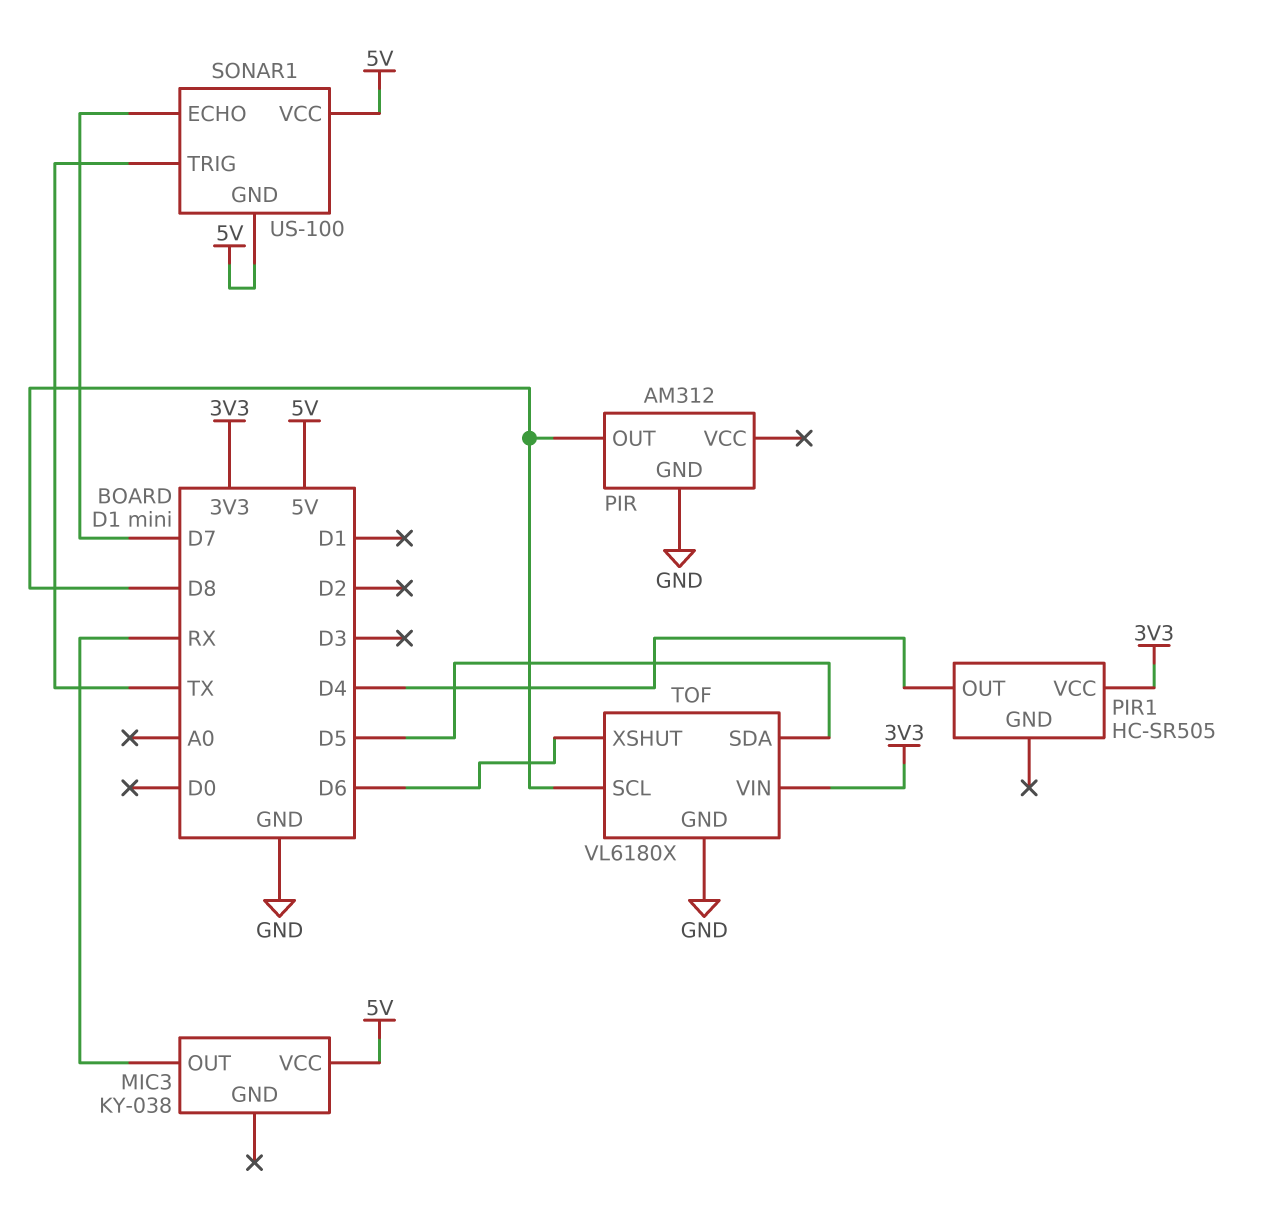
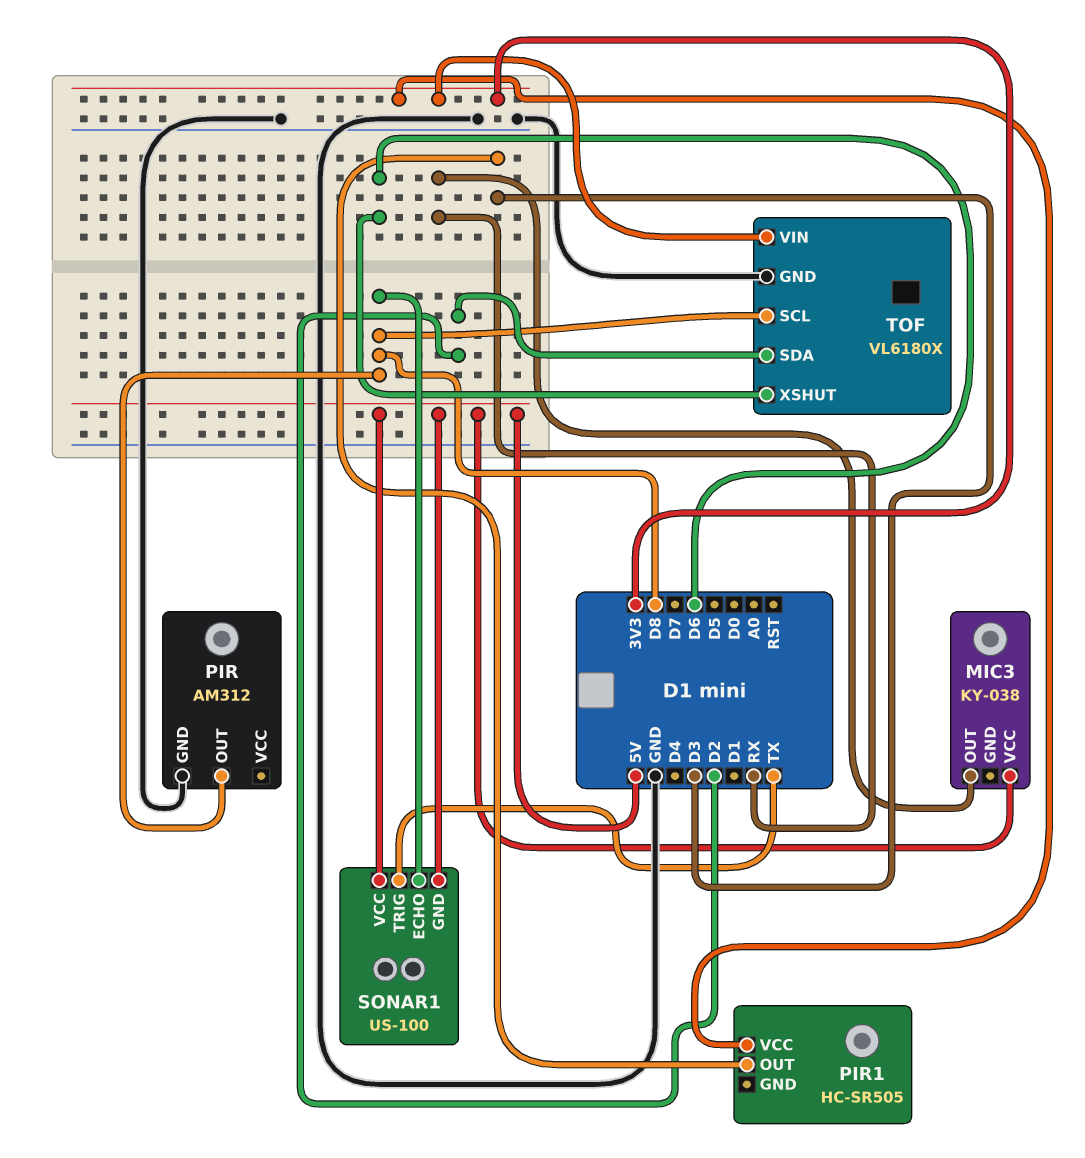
PIR1 pin OUT: D4 -> D3
SONAR1 pin ECHO: D7 -> D8
TOF pin SDA: D5 -> D2

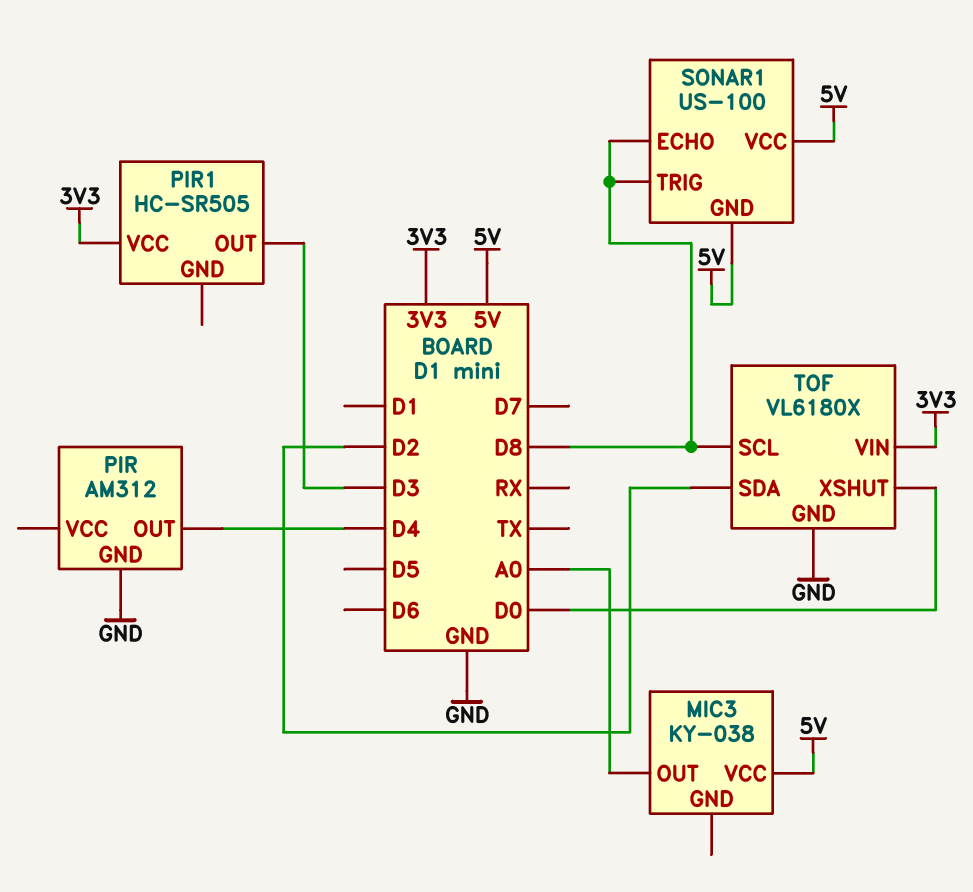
MIC3 pin OUT: RX -> A0
PIR pin OUT: D8 -> D4
SONAR1 pin TRIG: TX -> D8
TOF pin XSHUT: D6 -> D0

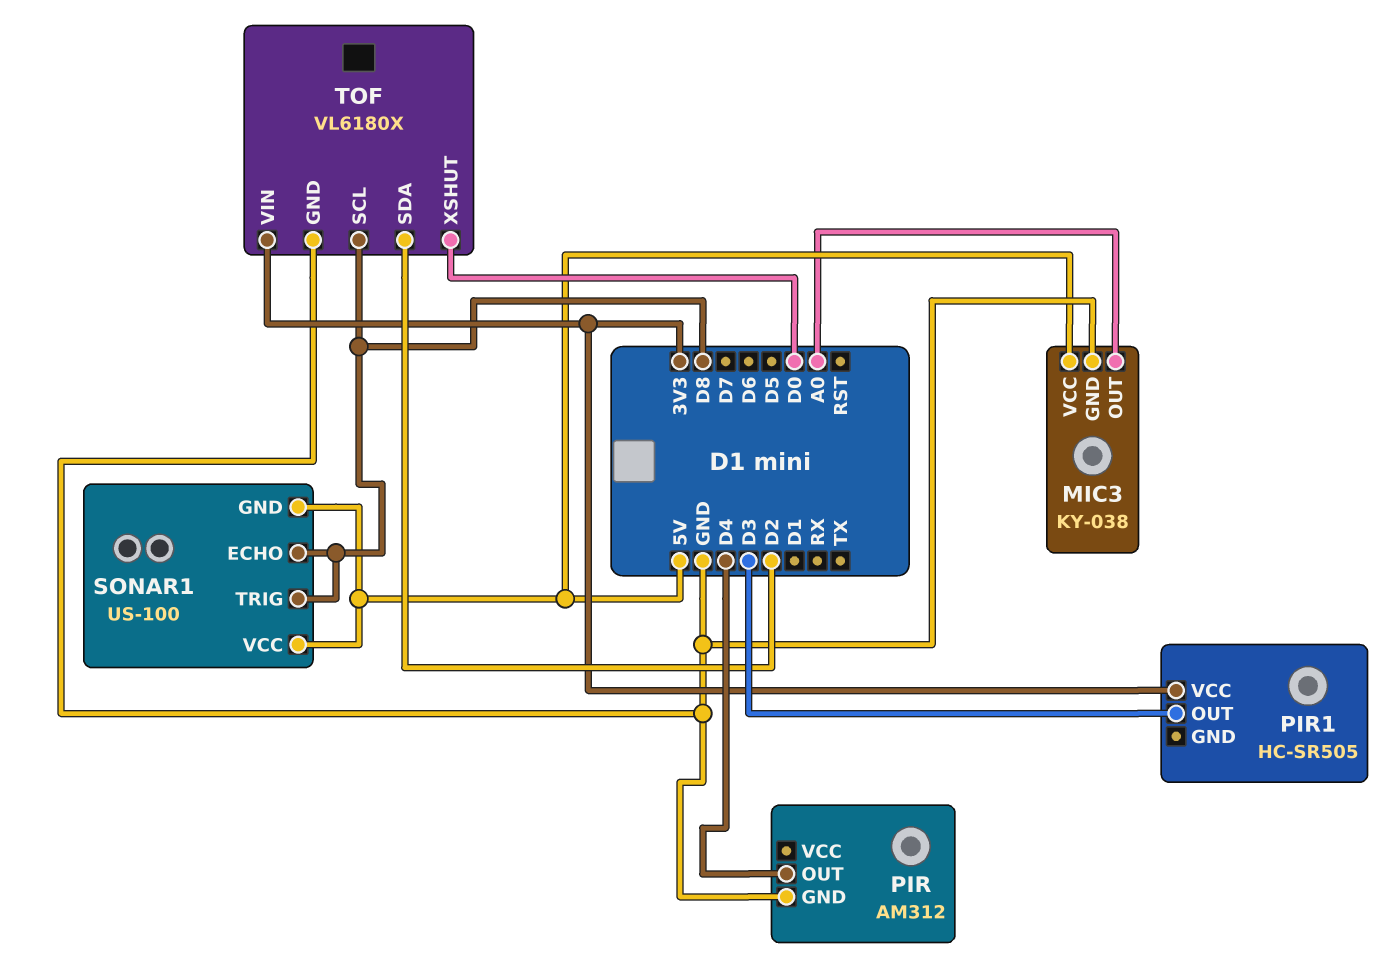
MIC3 pin GND: none -> GND

